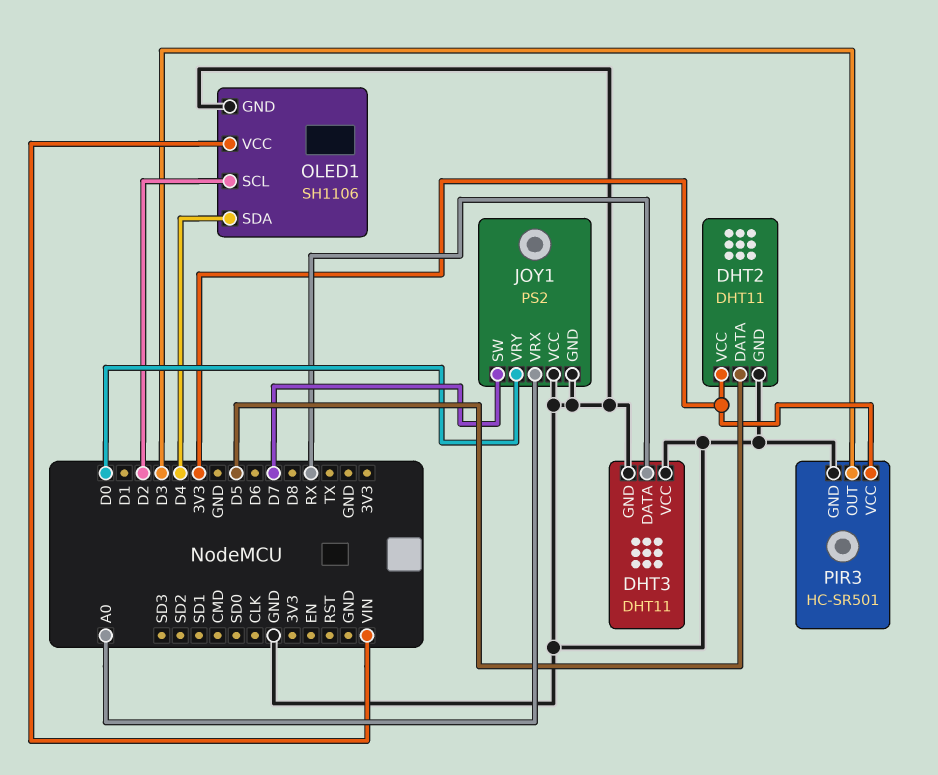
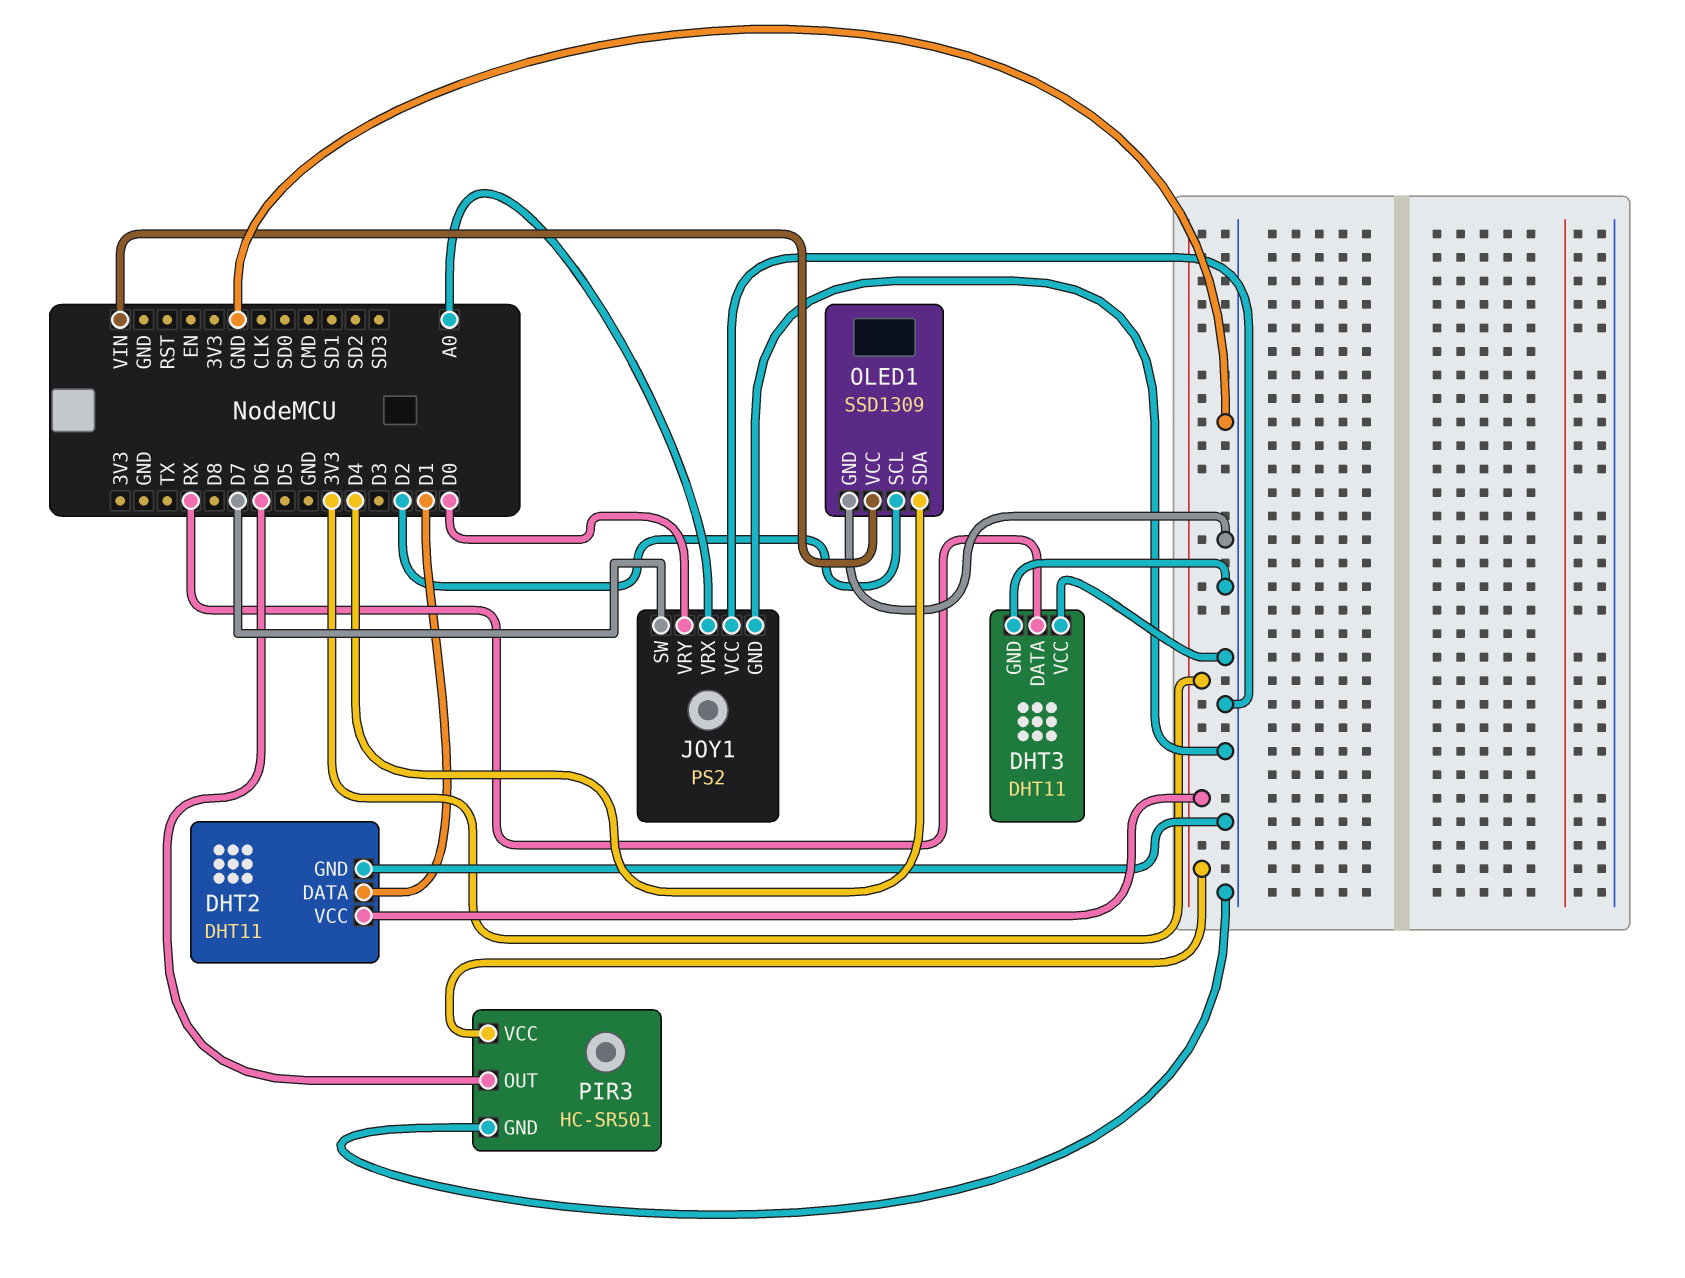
DHT2 pin DATA: D5 -> D1
OLED1: SH1106 -> SSD1309
PIR3 pin OUT: D3 -> D6

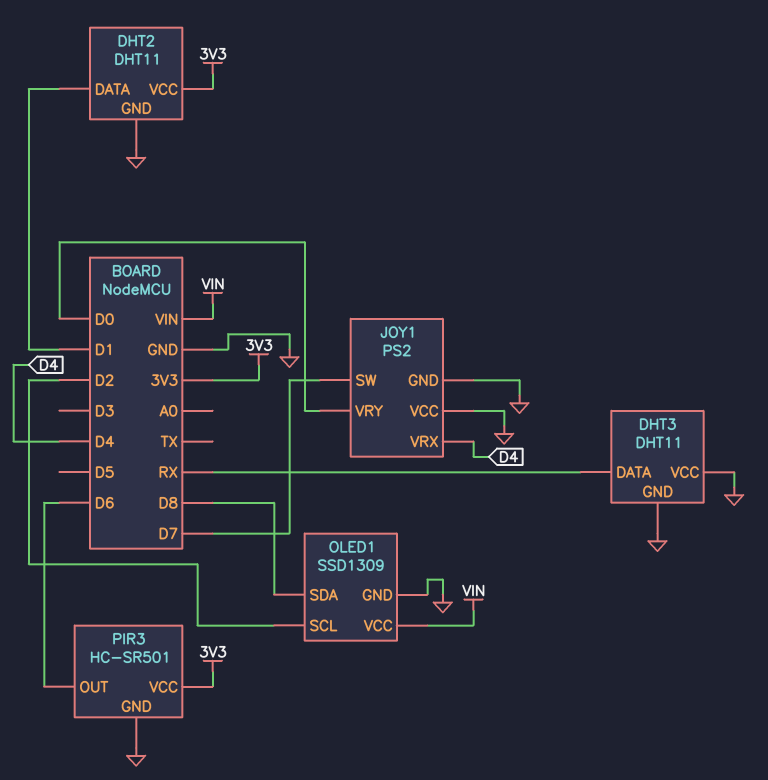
JOY1 pin VRX: A0 -> D4
OLED1 pin SDA: D4 -> D8

